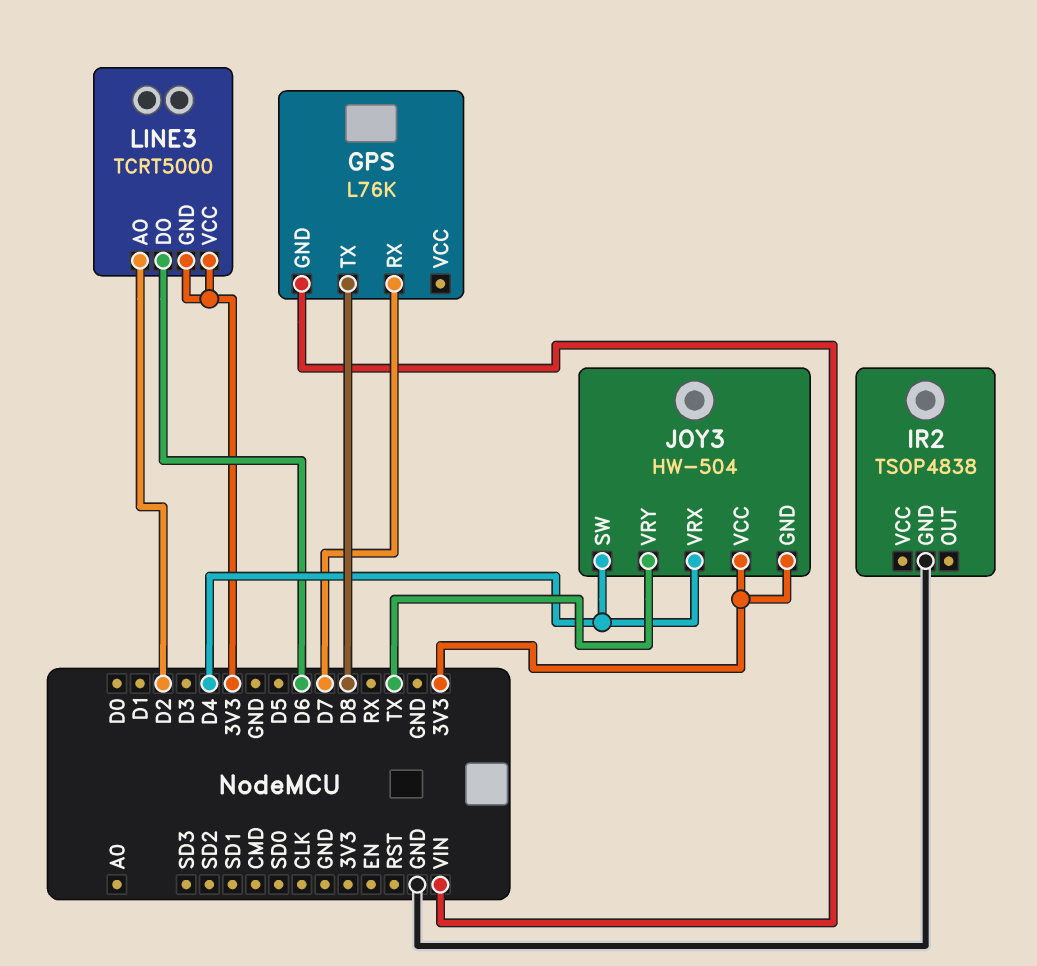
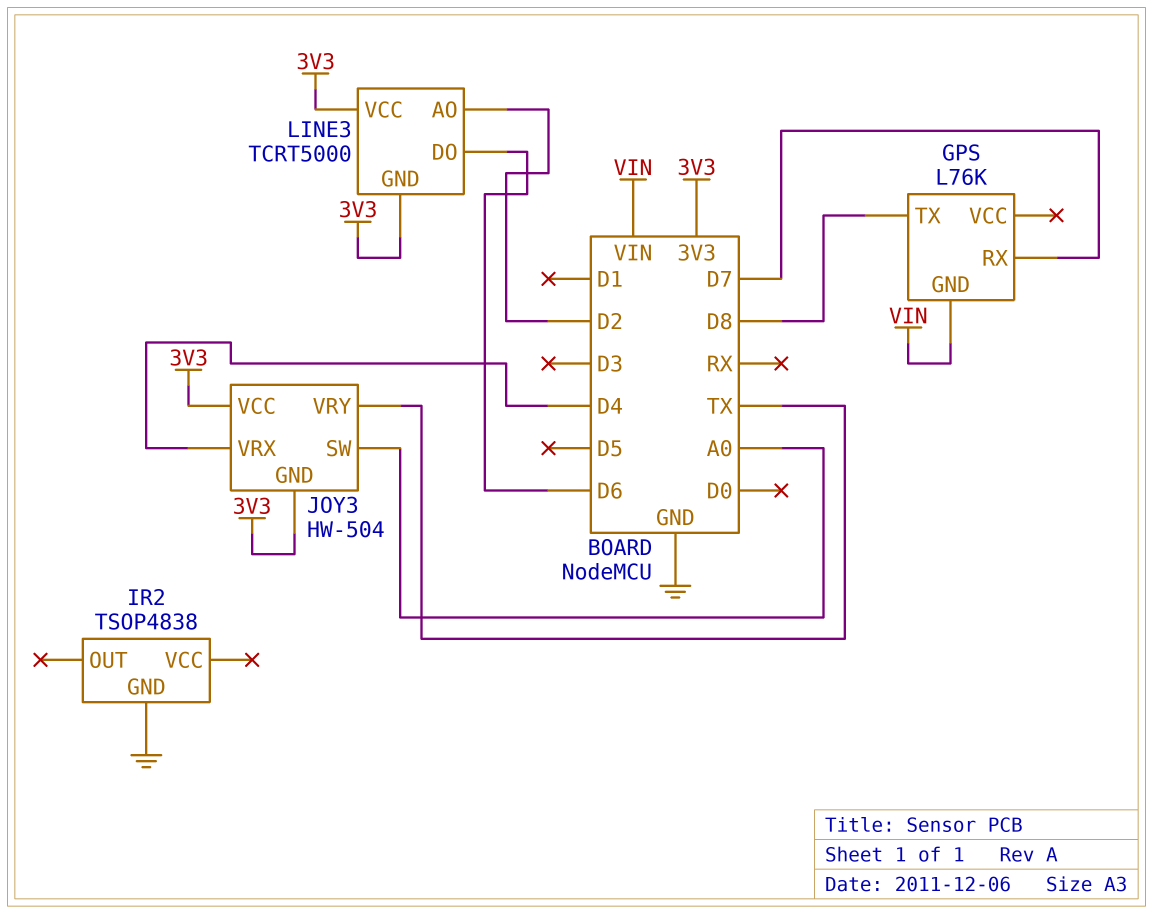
JOY3 pin SW: D4 -> A0

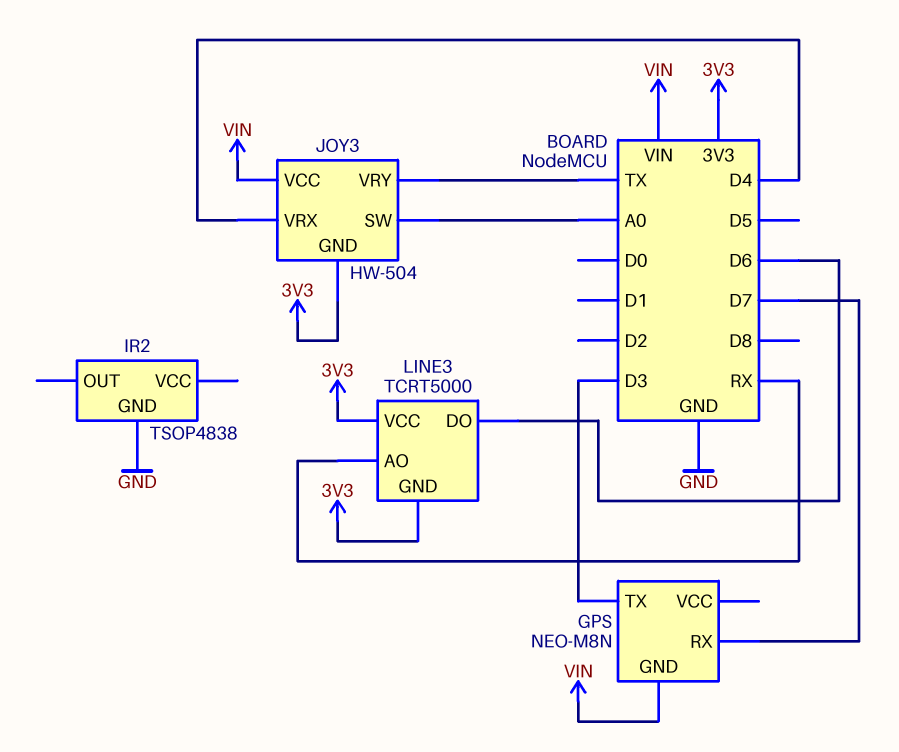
GPS: L76K -> NEO-M8N
GPS pin TX: D8 -> D3
JOY3 pin VCC: 3V3 -> VIN
LINE3 pin AO: D2 -> RX

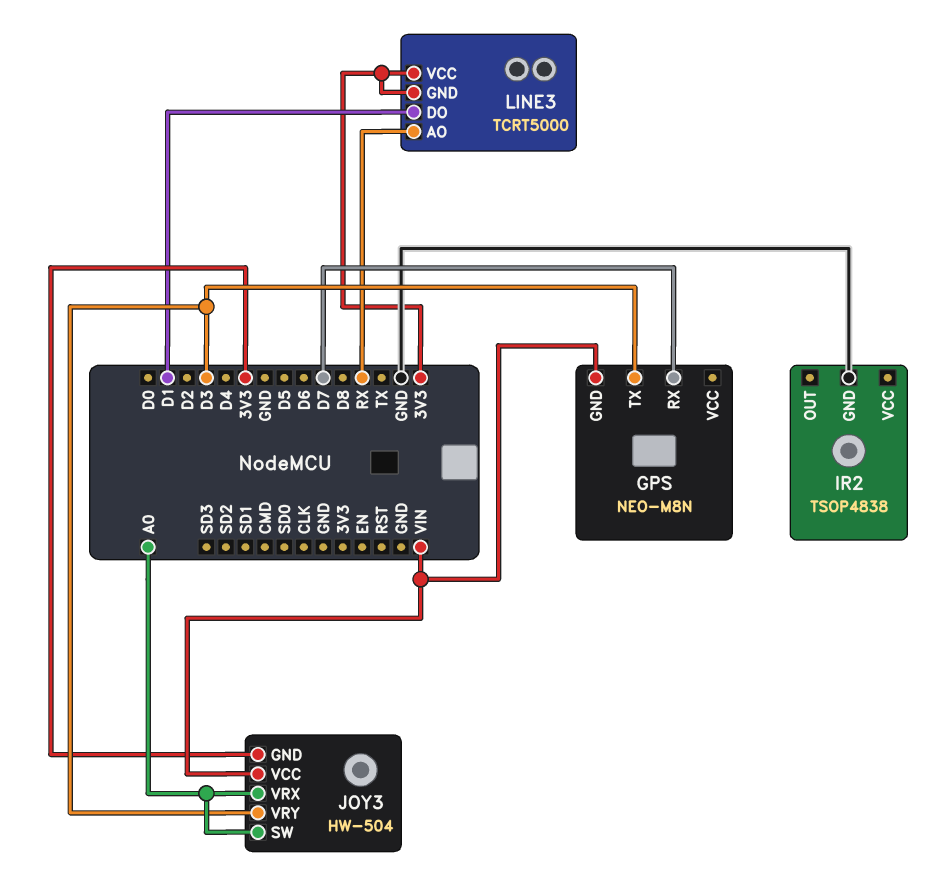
JOY3 pin VRX: D4 -> A0
JOY3 pin VRY: TX -> D3
LINE3 pin DO: D6 -> D1

